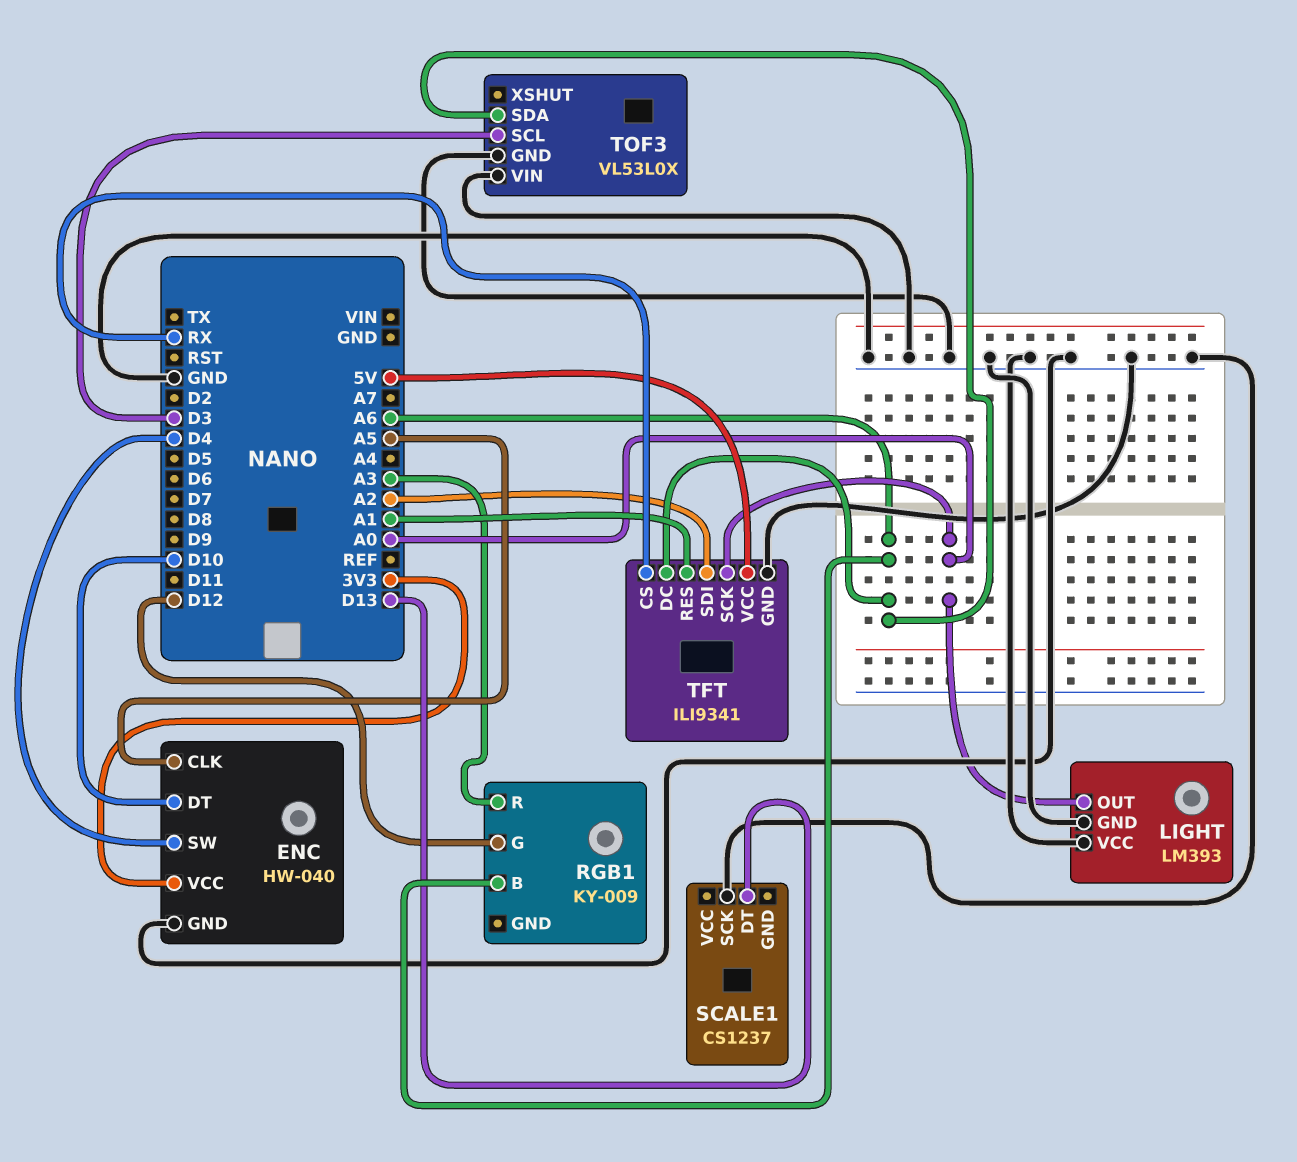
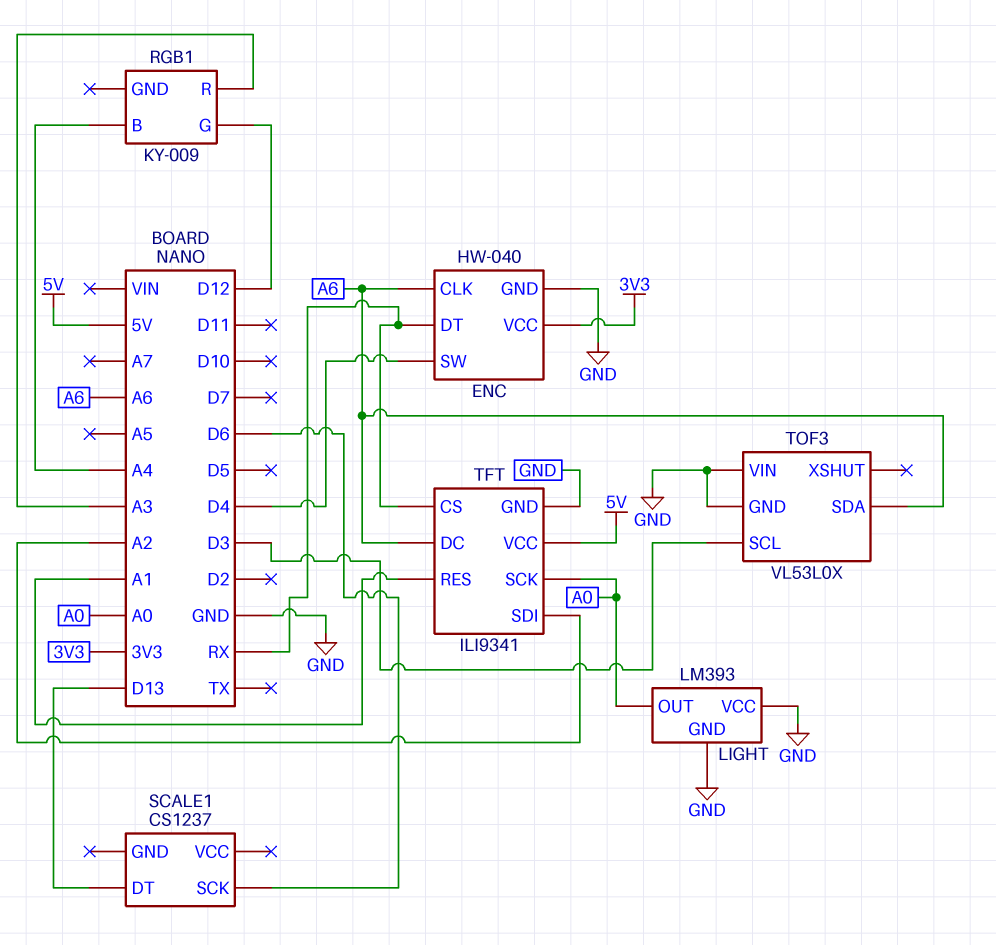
ENC pin CLK: A5 -> A6
ENC pin DT: D10 -> RX
RGB1 pin B: A6 -> A4
SCALE1 pin SCK: GND -> D6

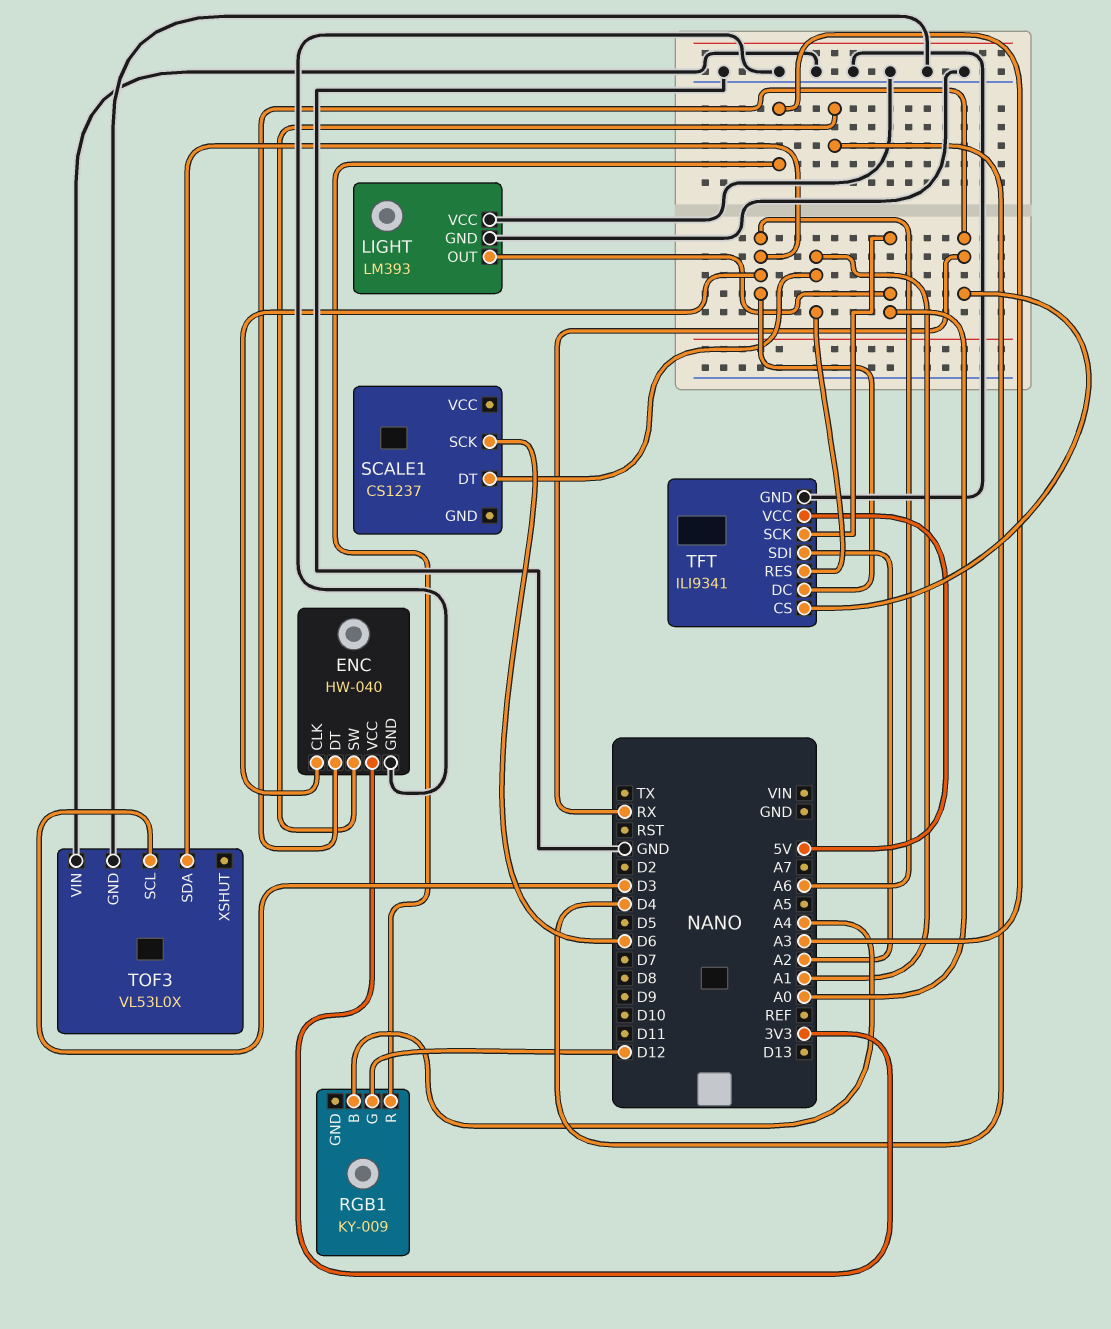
SCALE1 pin DT: D13 -> A1

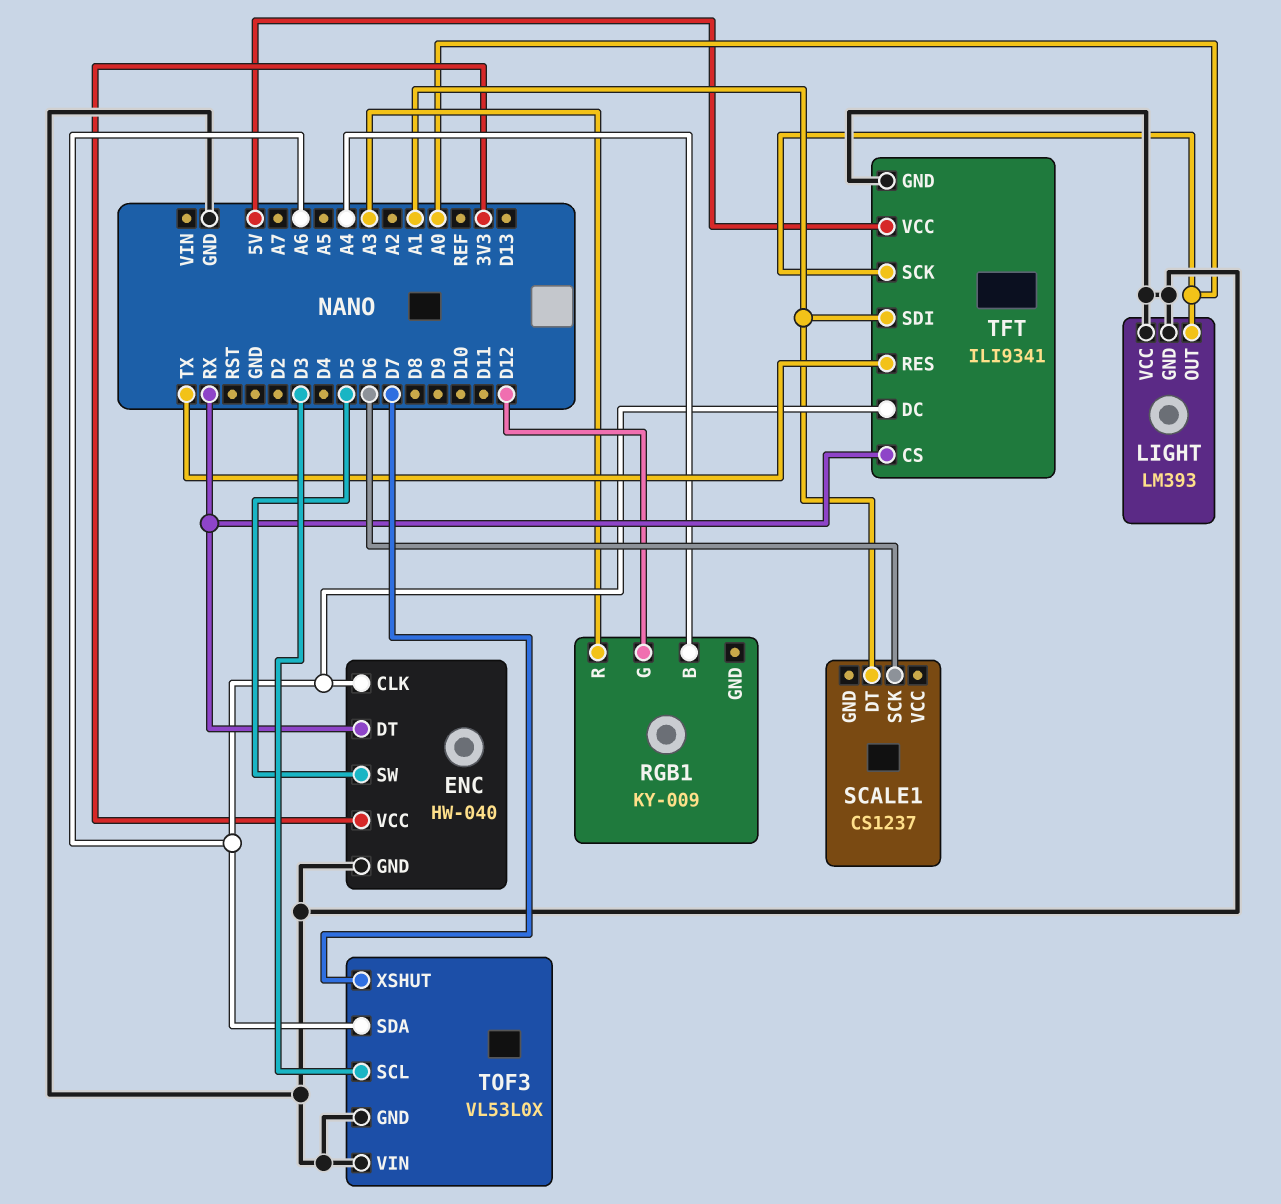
ENC pin SW: D4 -> D5
TFT pin RES: A1 -> TX
TFT pin SDI: A2 -> A1
TOF3 pin XSHUT: none -> D7

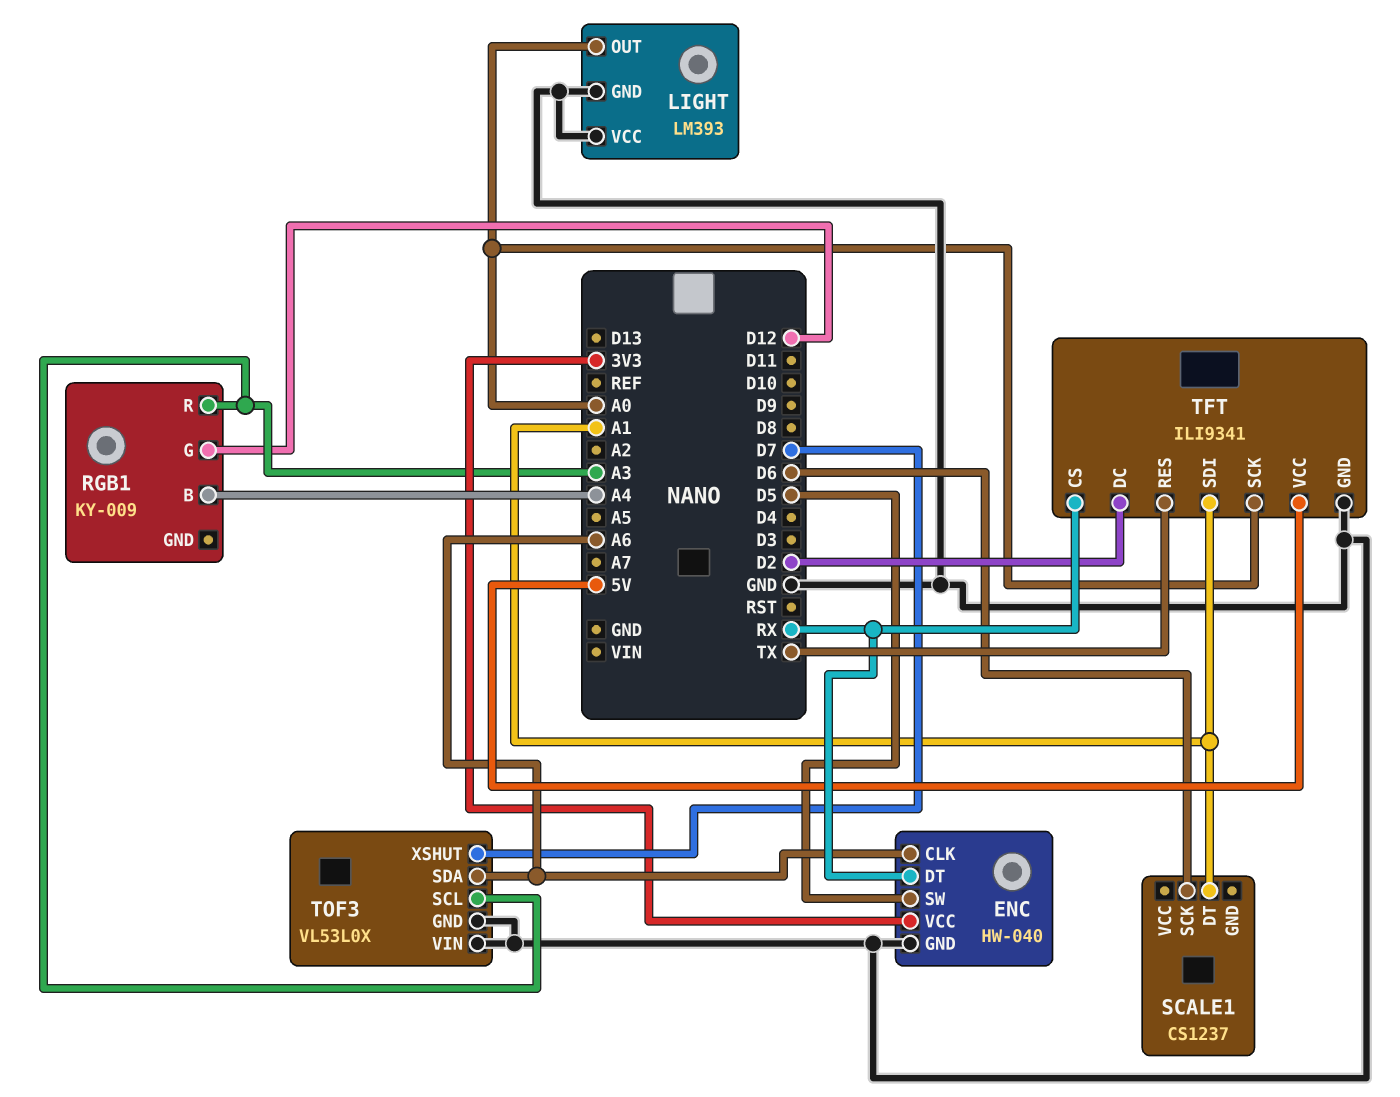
TFT pin DC: A6 -> D2
TOF3 pin SCL: D3 -> A3

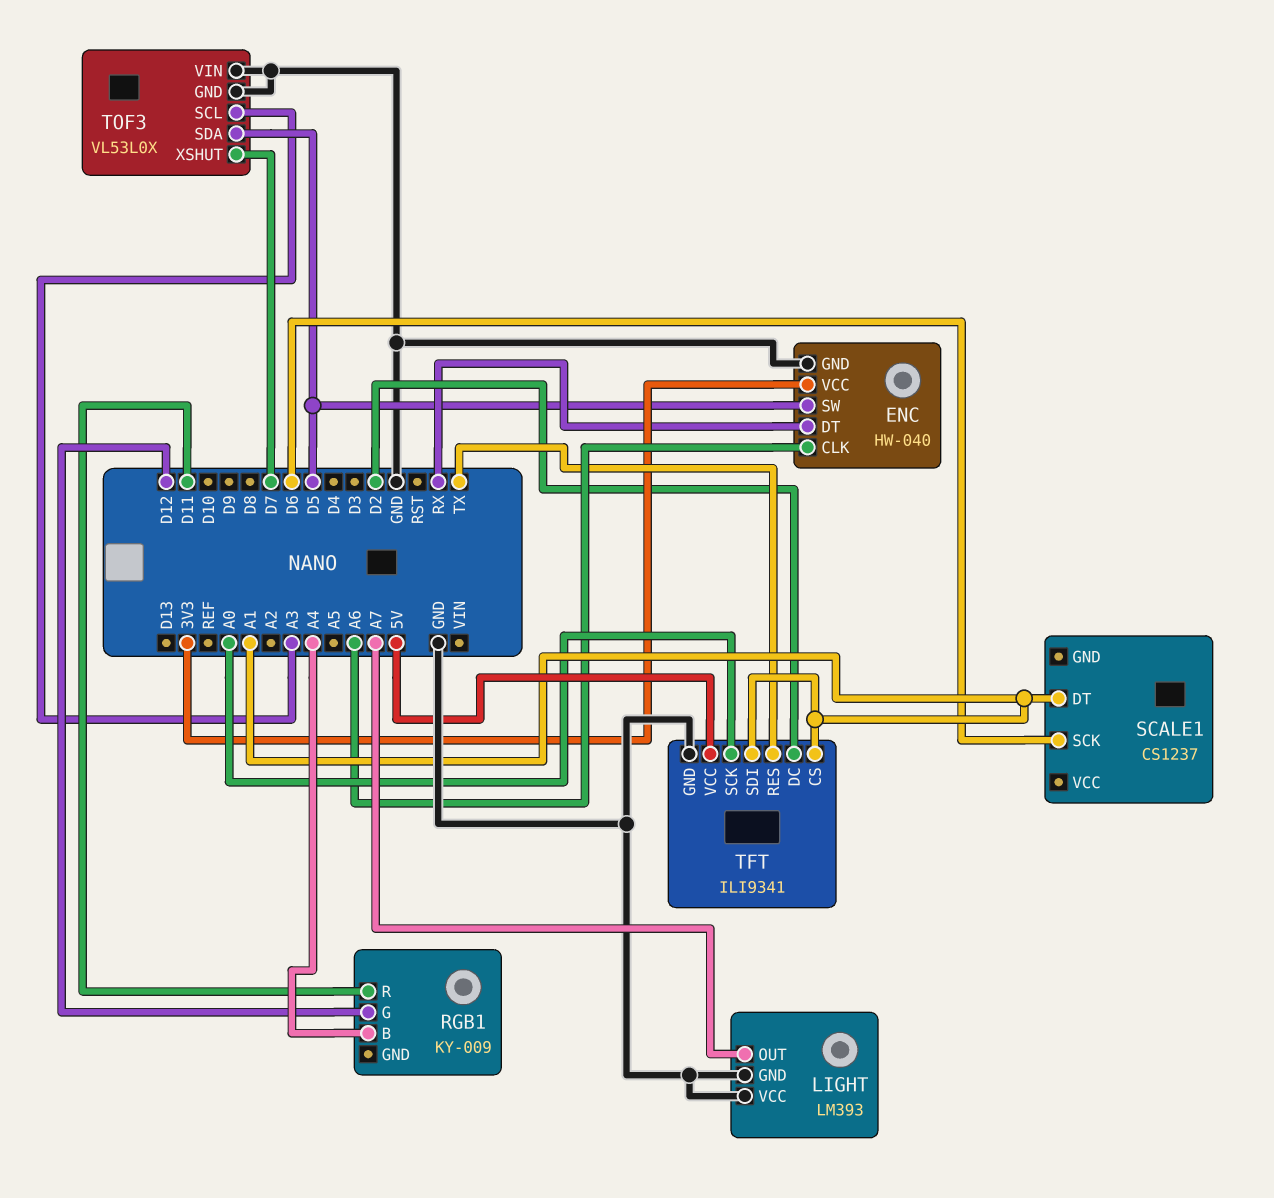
LIGHT pin OUT: A0 -> A7
RGB1 pin R: A3 -> D11
TFT pin CS: RX -> A1
TOF3 pin SDA: A6 -> D5

